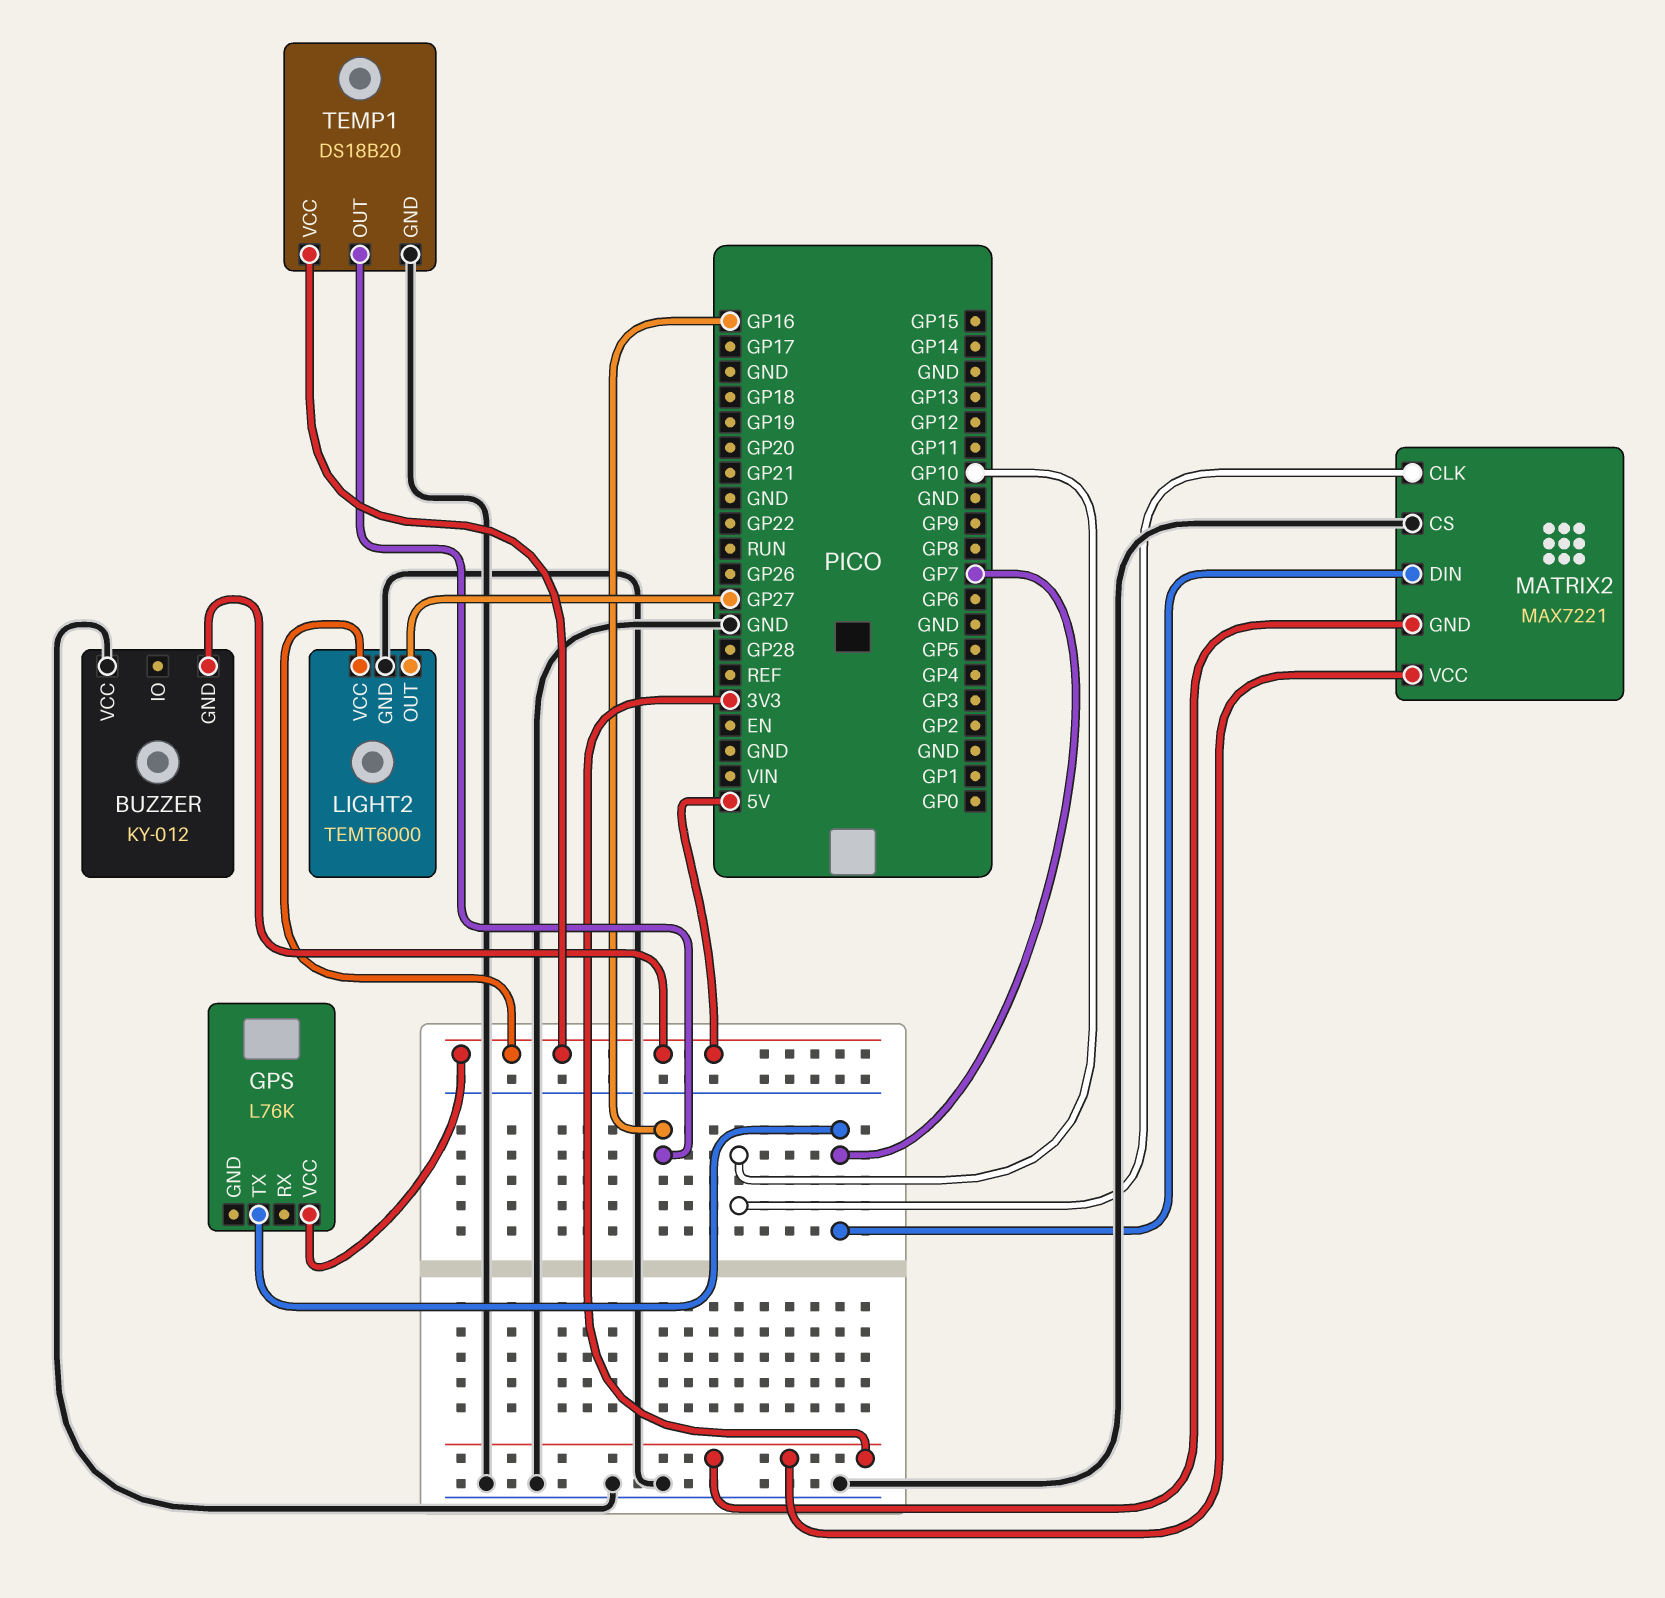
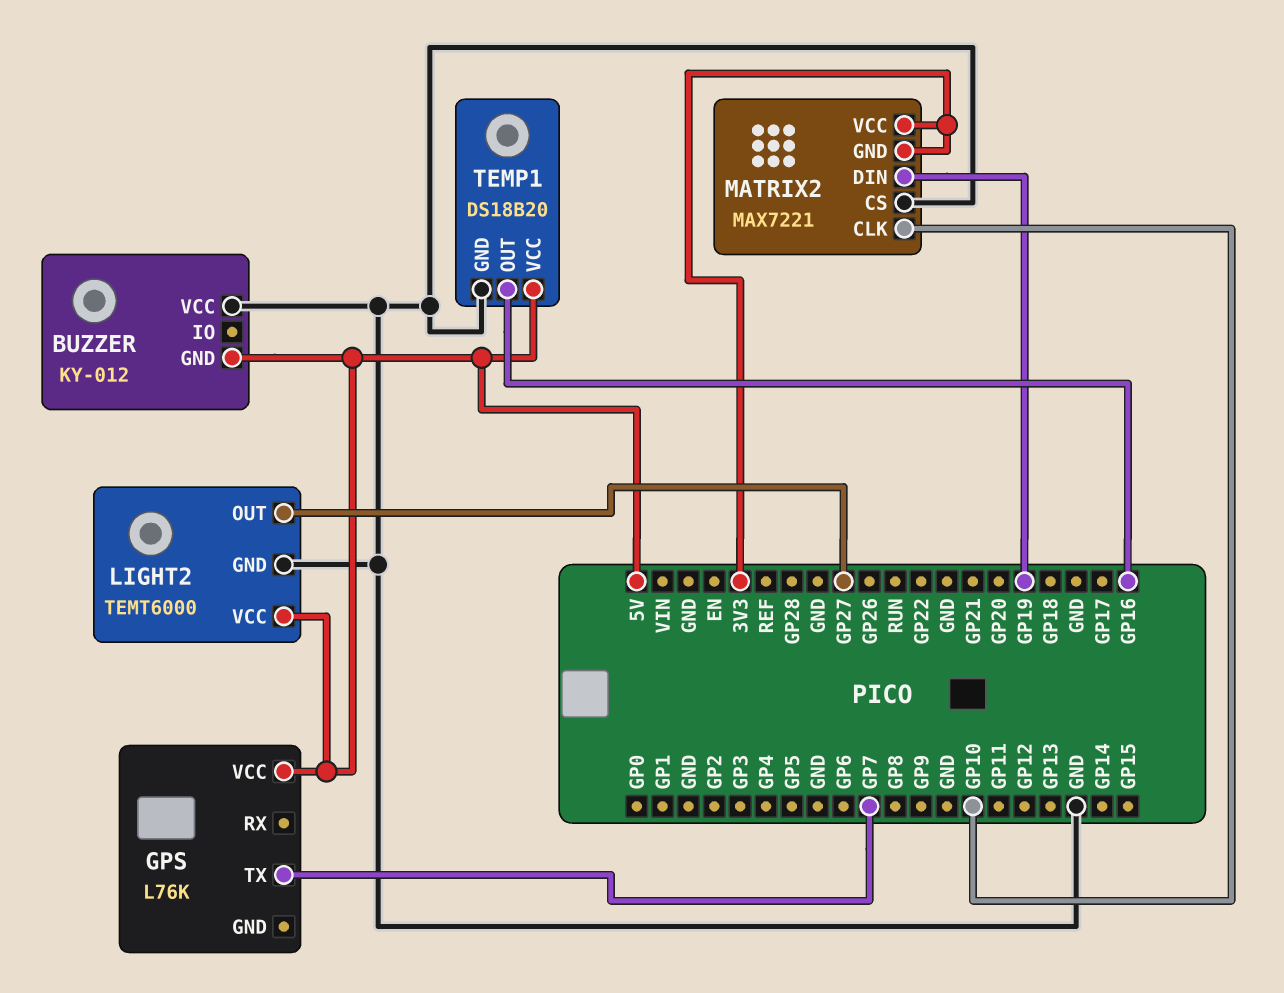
MATRIX2 pin DIN: GP7 -> GP19

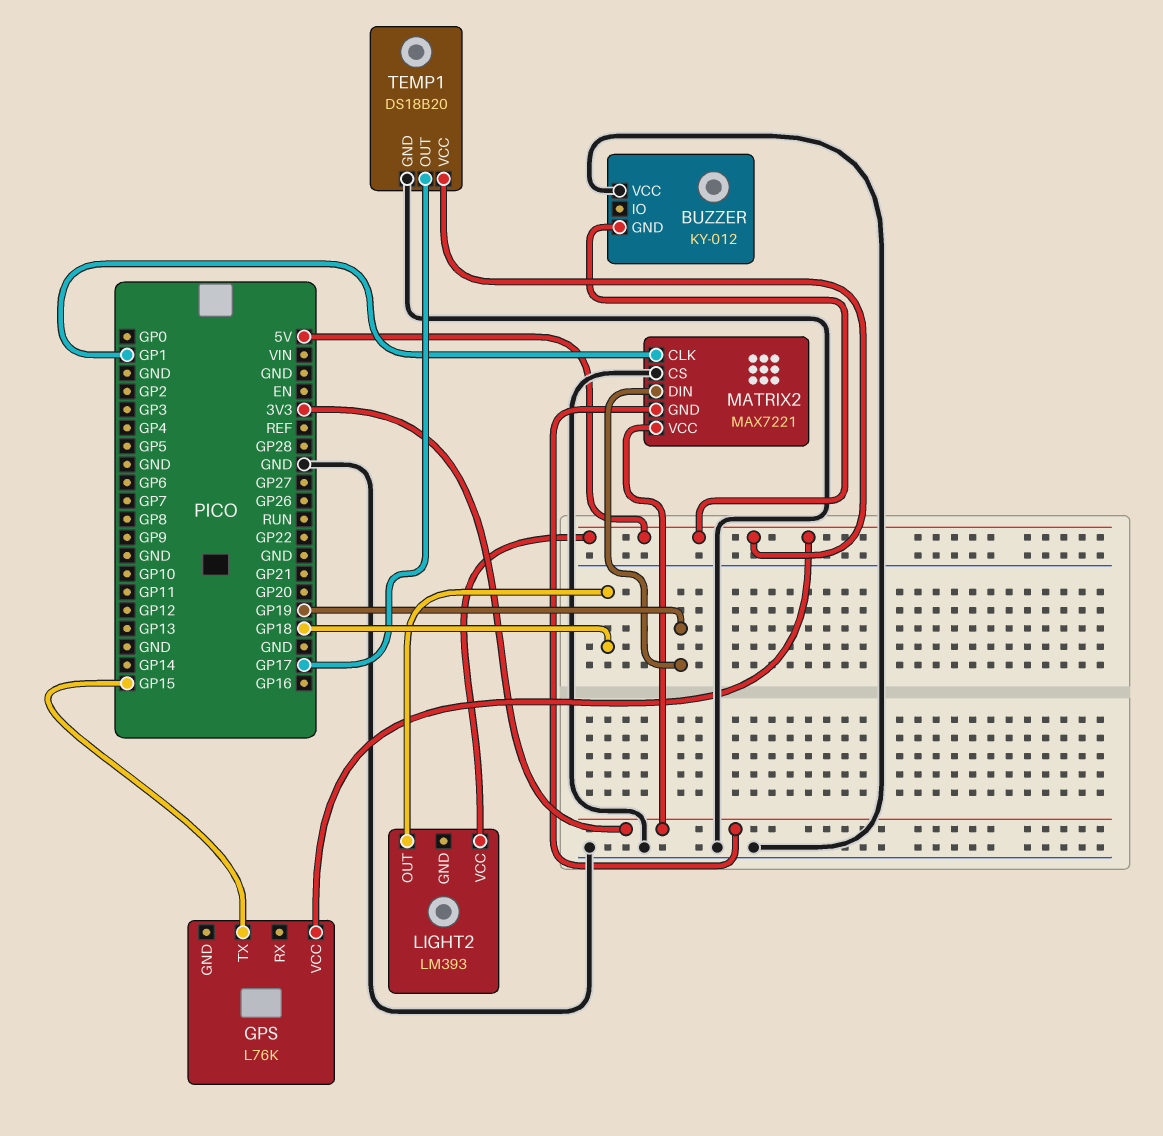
GPS pin TX: GP7 -> GP15
LIGHT2: TEMT6000 -> LM393
LIGHT2 pin GND: GND -> none
LIGHT2 pin OUT: GP27 -> GP18
MATRIX2 pin CLK: GP10 -> GP1
TEMP1 pin OUT: GP16 -> GP17

